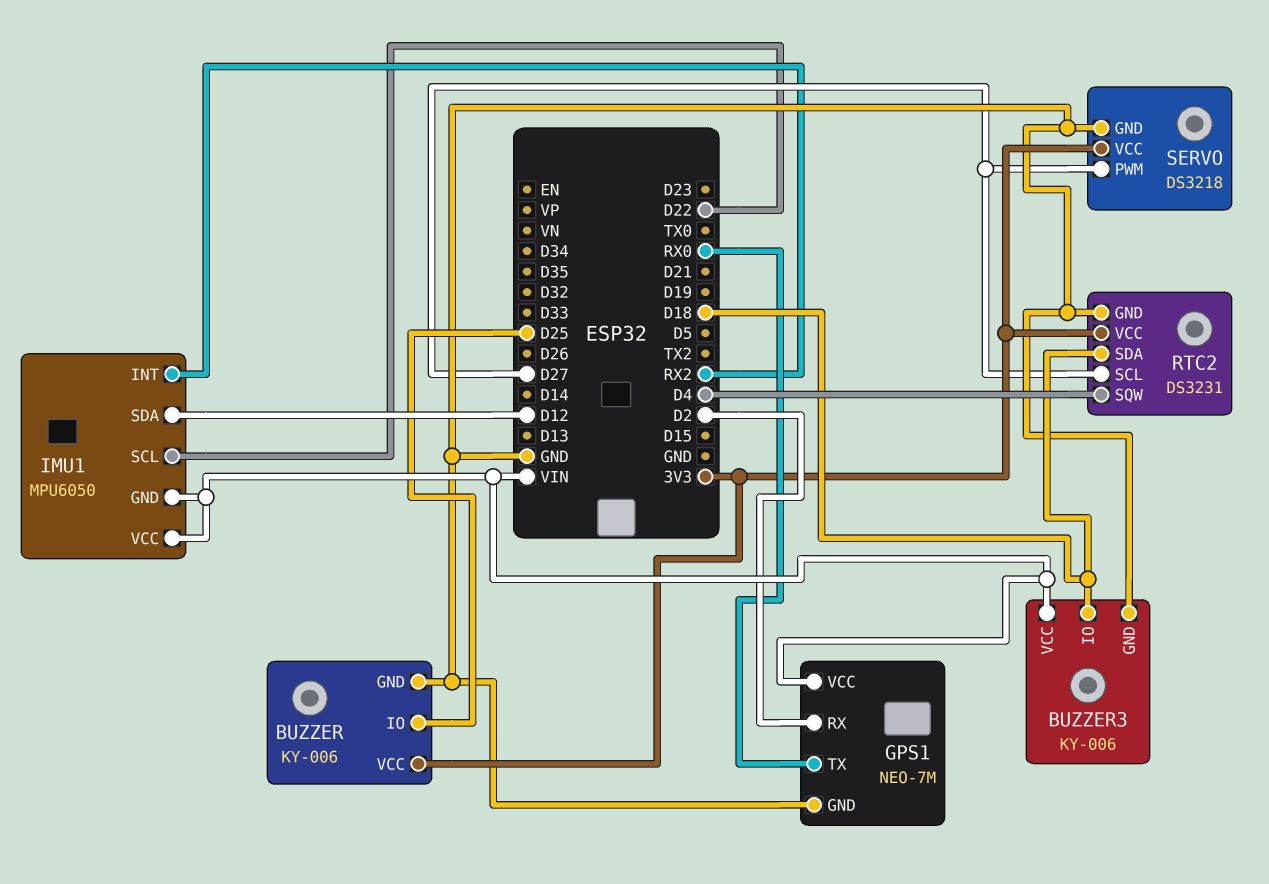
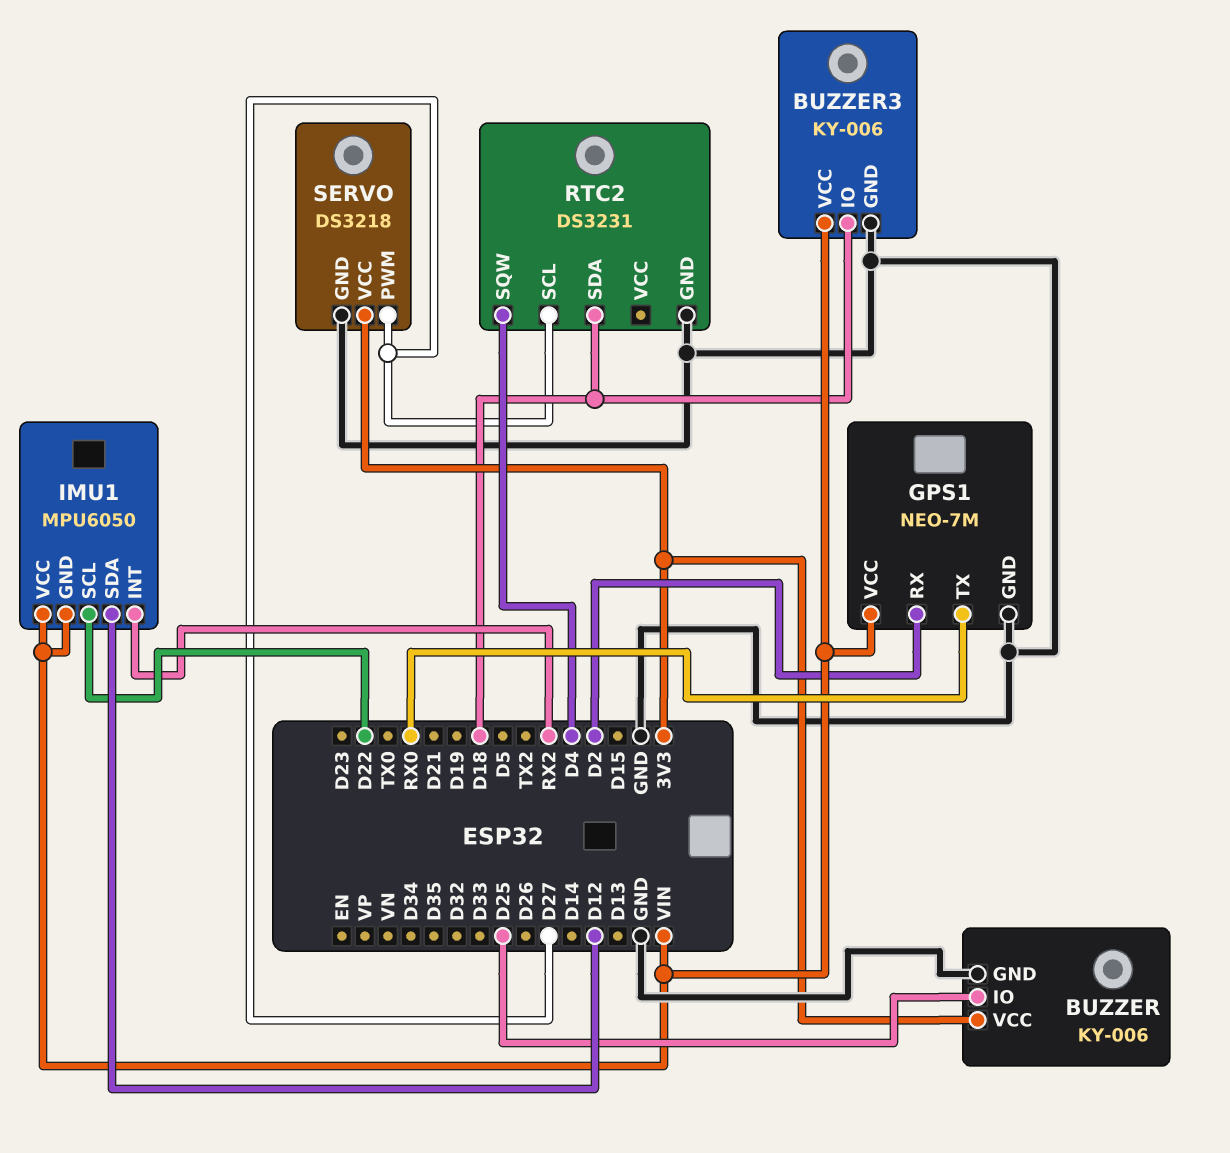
RTC2 pin VCC: 3V3 -> none

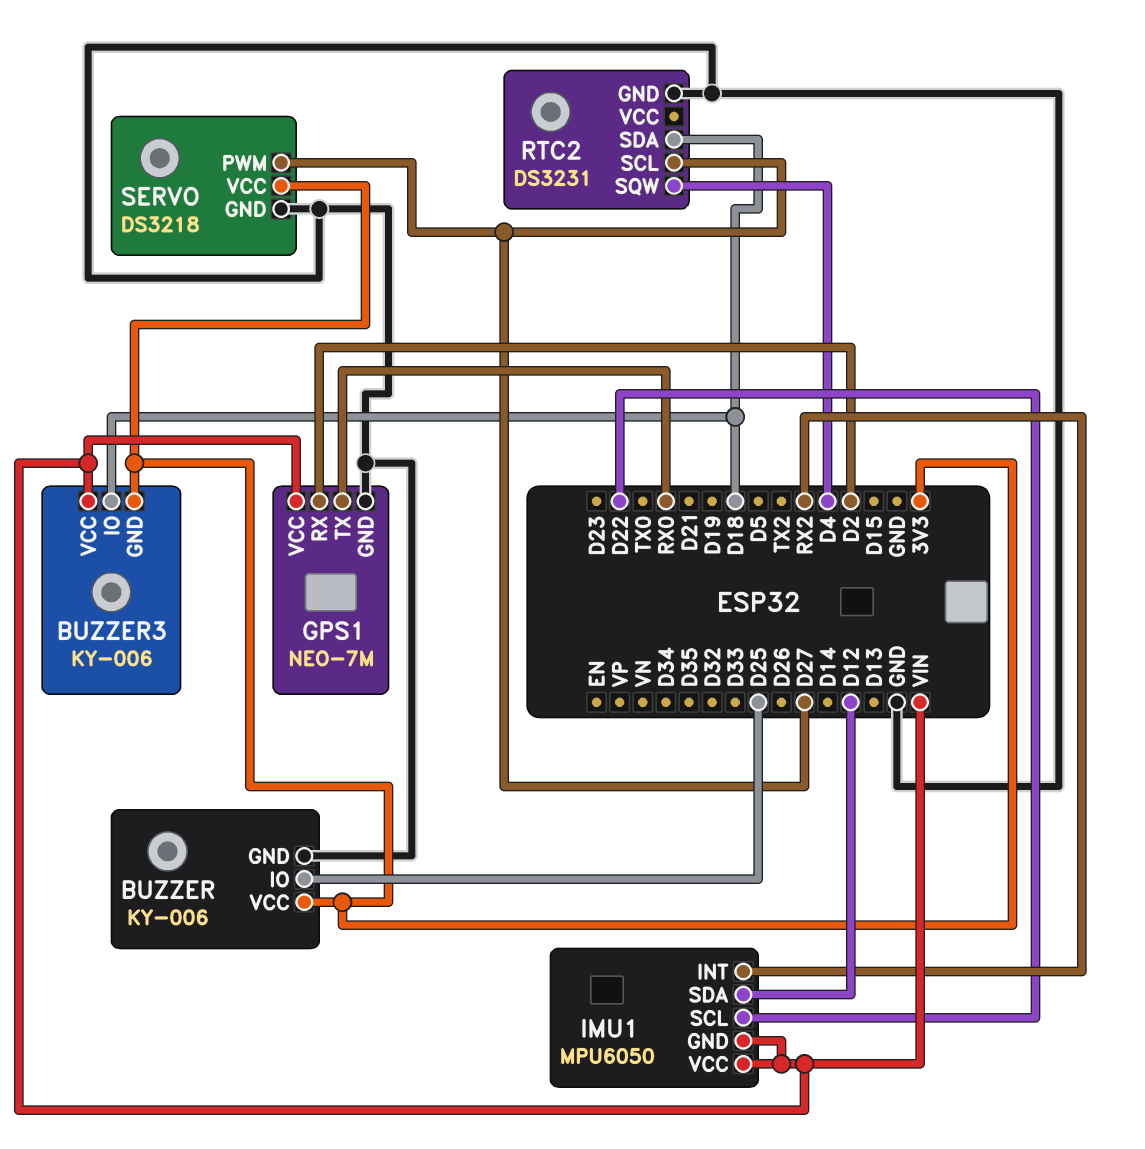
BUZZER3 pin GND: GND -> 3V3

